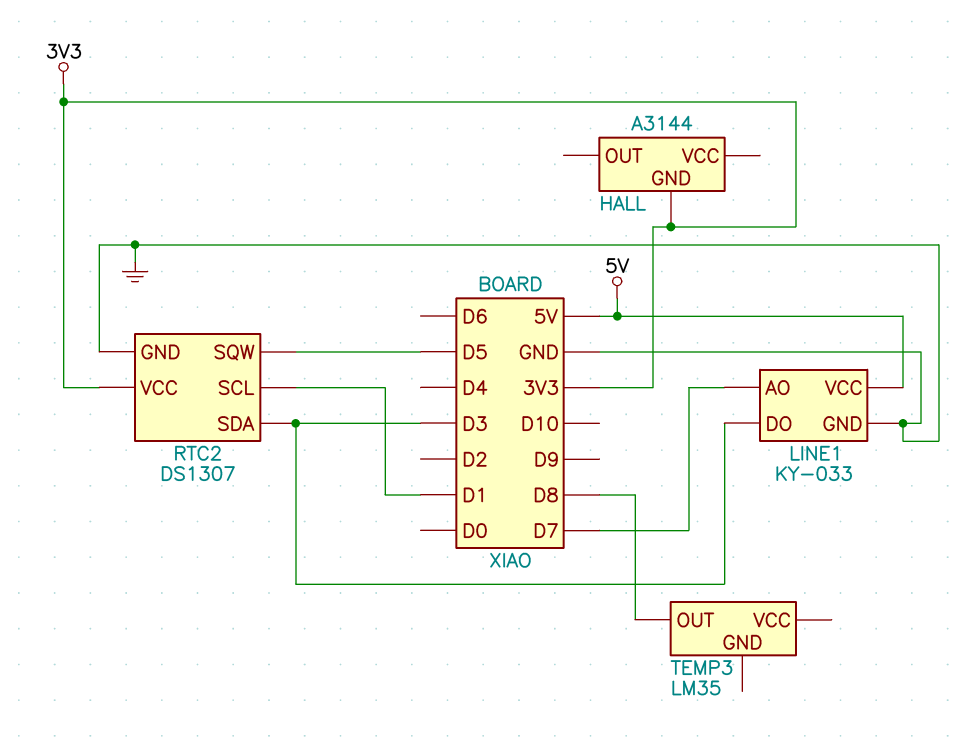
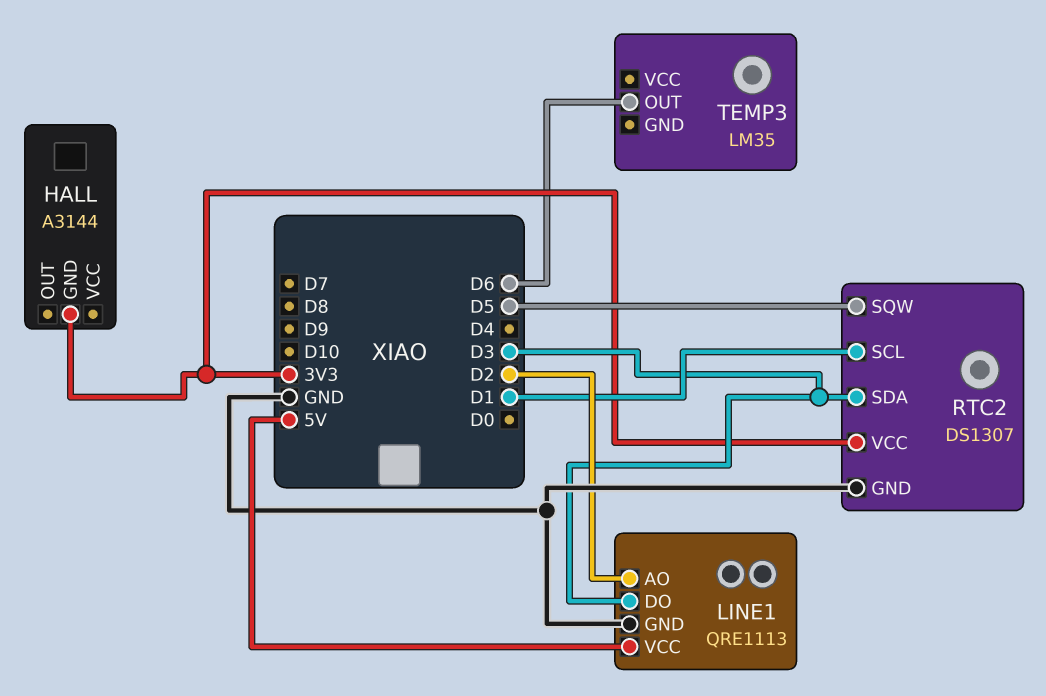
LINE1: KY-033 -> QRE1113
LINE1 pin AO: D7 -> D2
TEMP3 pin OUT: D8 -> D6

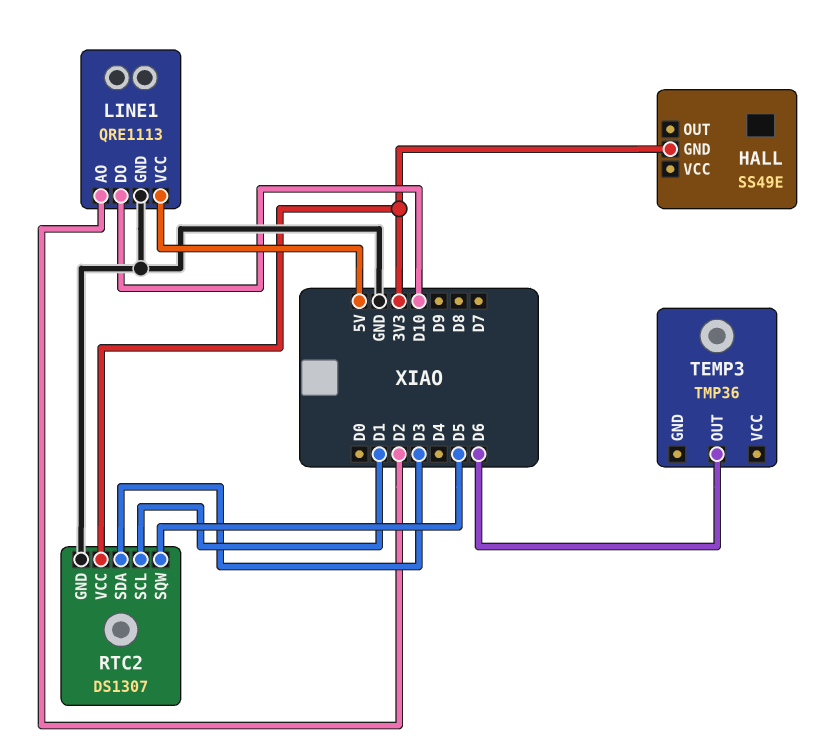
HALL: A3144 -> SS49E
LINE1 pin DO: D3 -> D10
TEMP3: LM35 -> TMP36

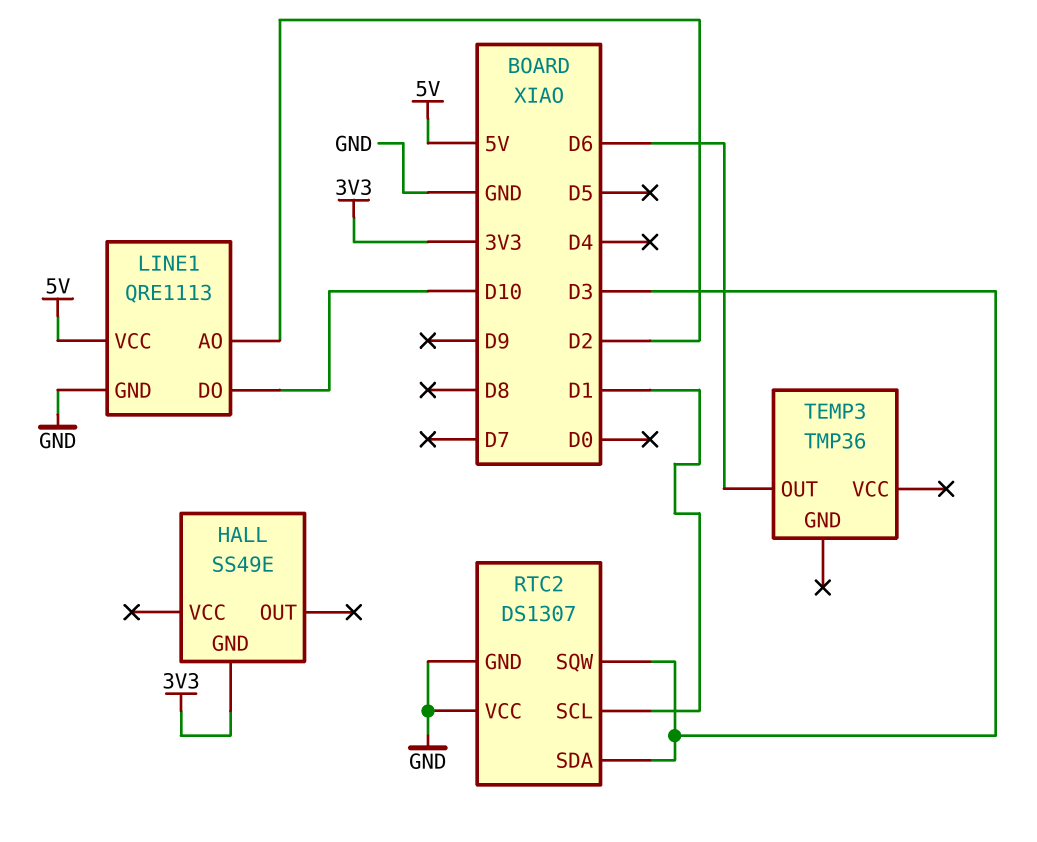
RTC2 pin SQW: D5 -> D3
RTC2 pin VCC: 3V3 -> GND

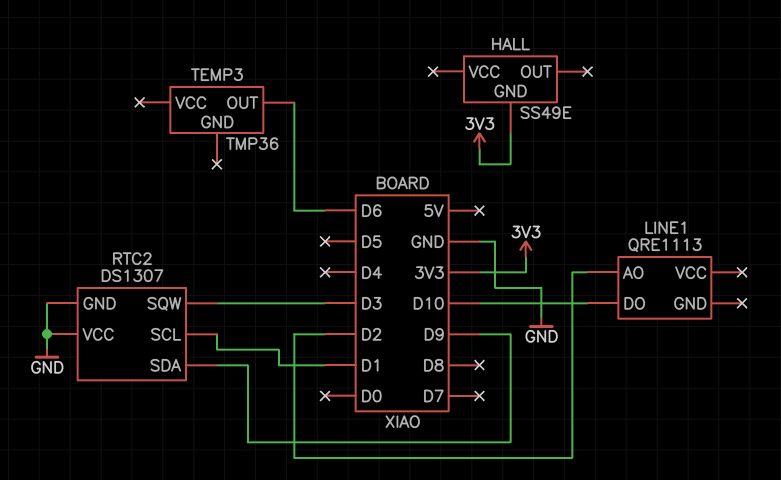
LINE1 pin GND: GND -> none
LINE1 pin VCC: 5V -> none
RTC2 pin SDA: D3 -> D9

